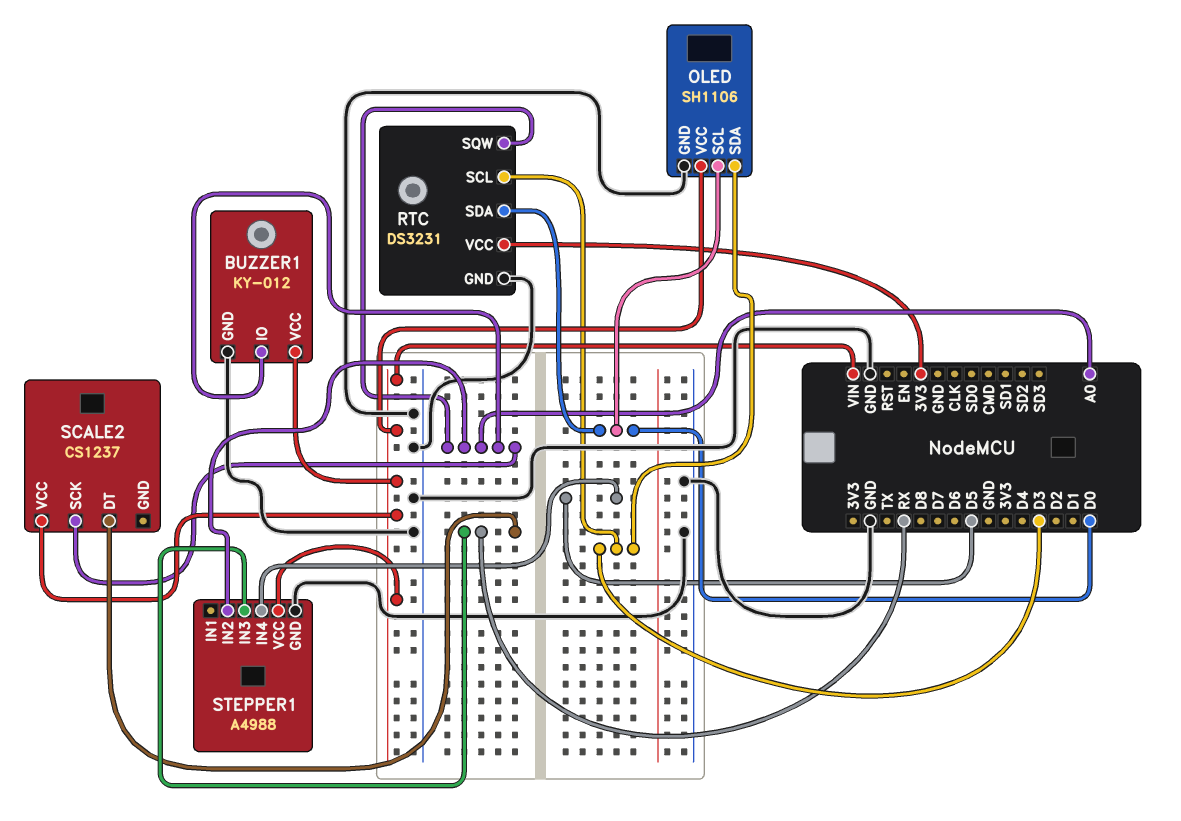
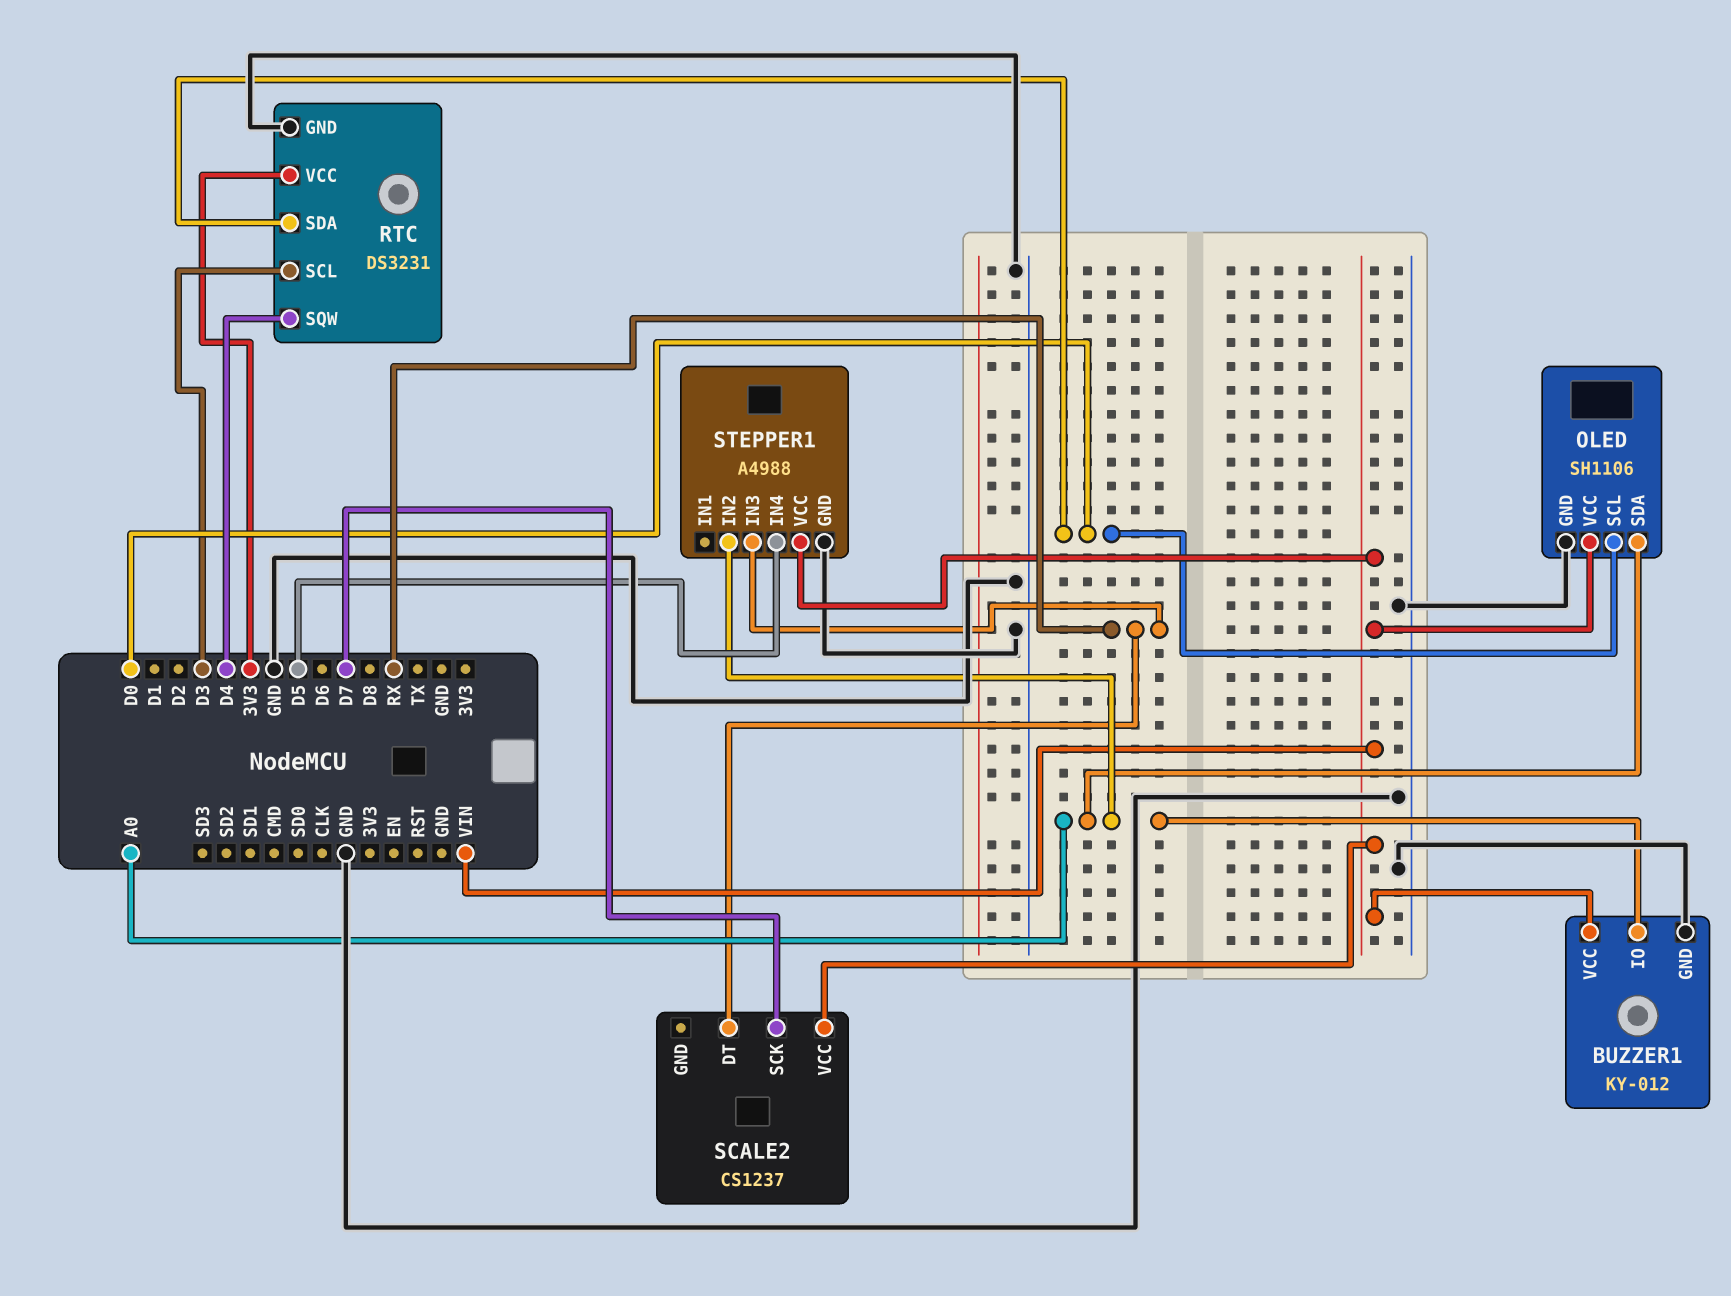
OLED pin SDA: D3 -> A0
RTC pin SQW: A0 -> D4
SCALE2 pin SCK: A0 -> D7

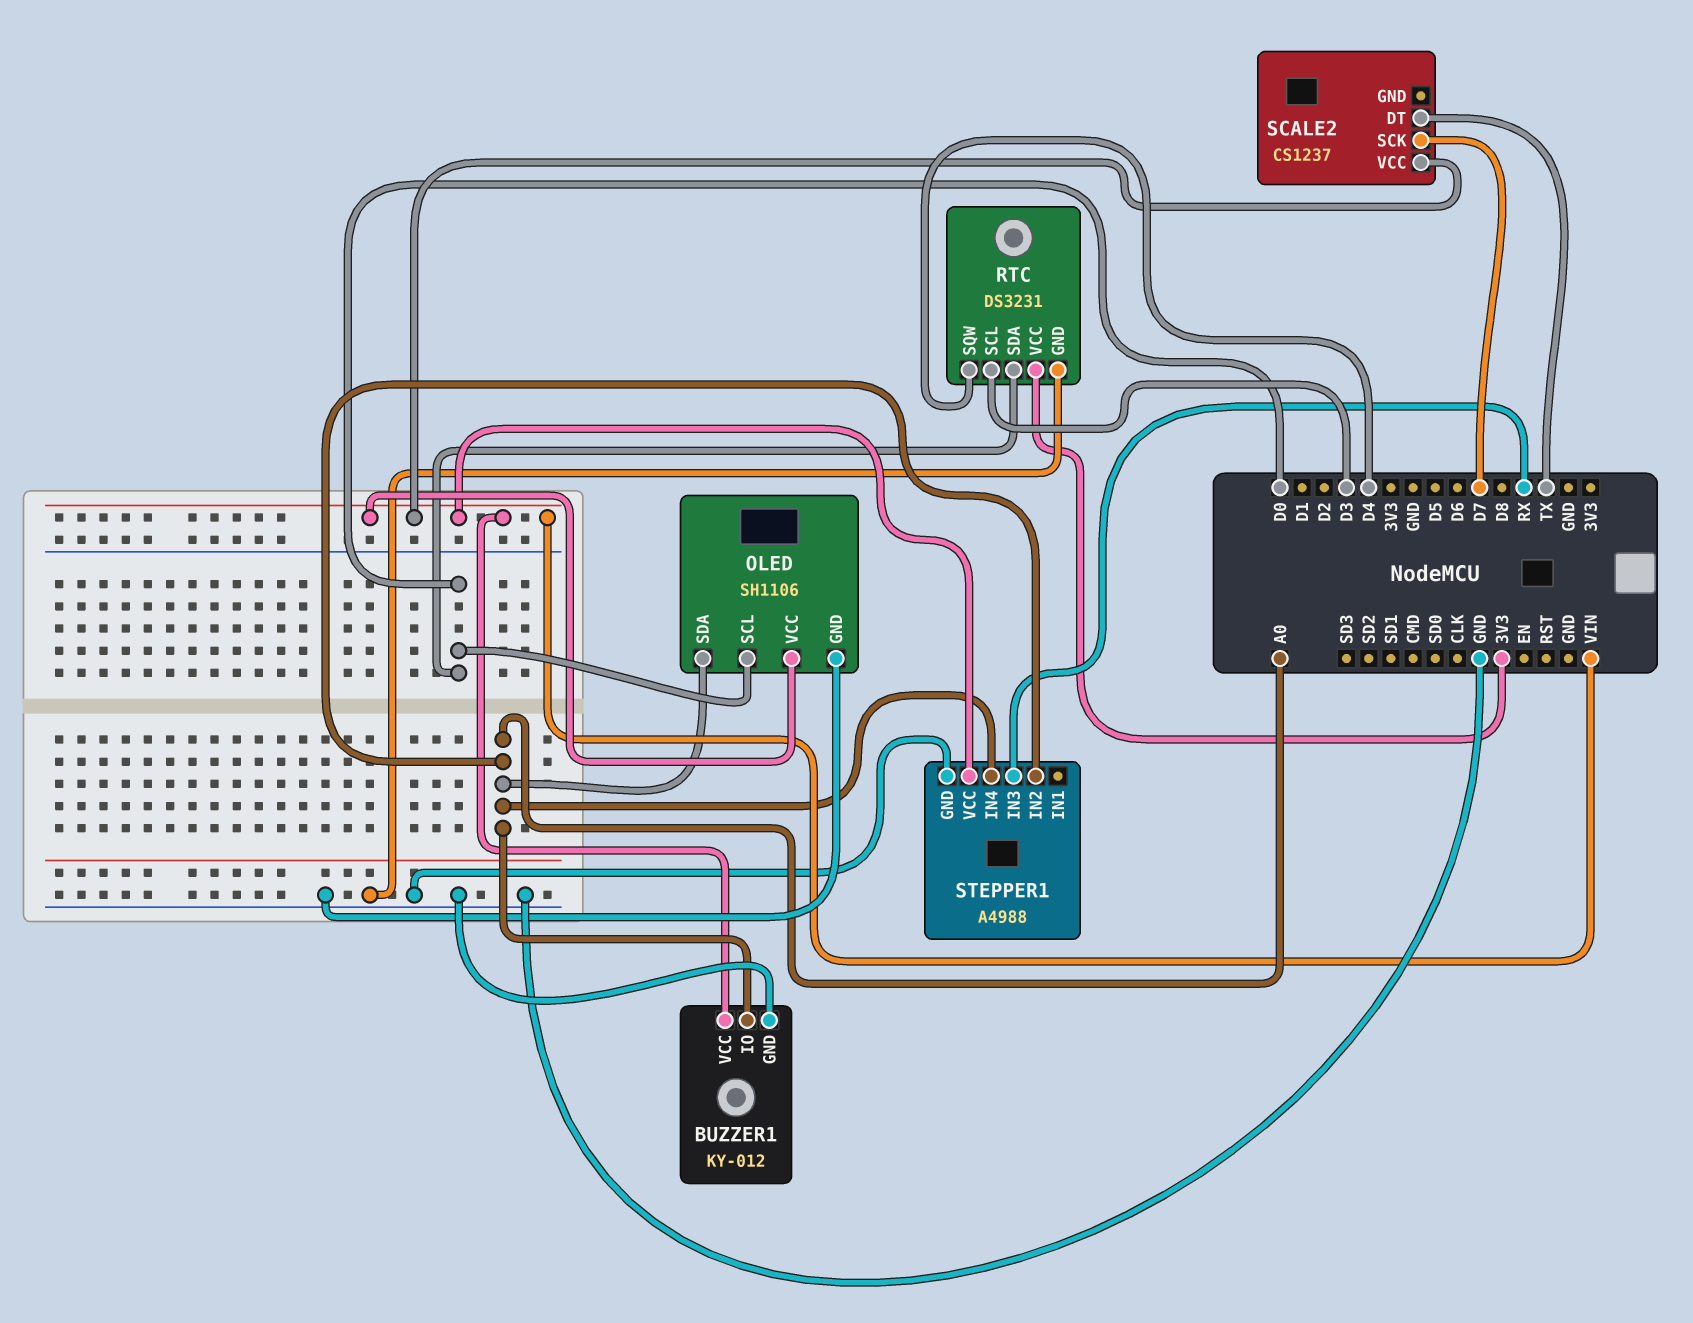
SCALE2 pin DT: RX -> TX
STEPPER1 pin IN4: D5 -> A0

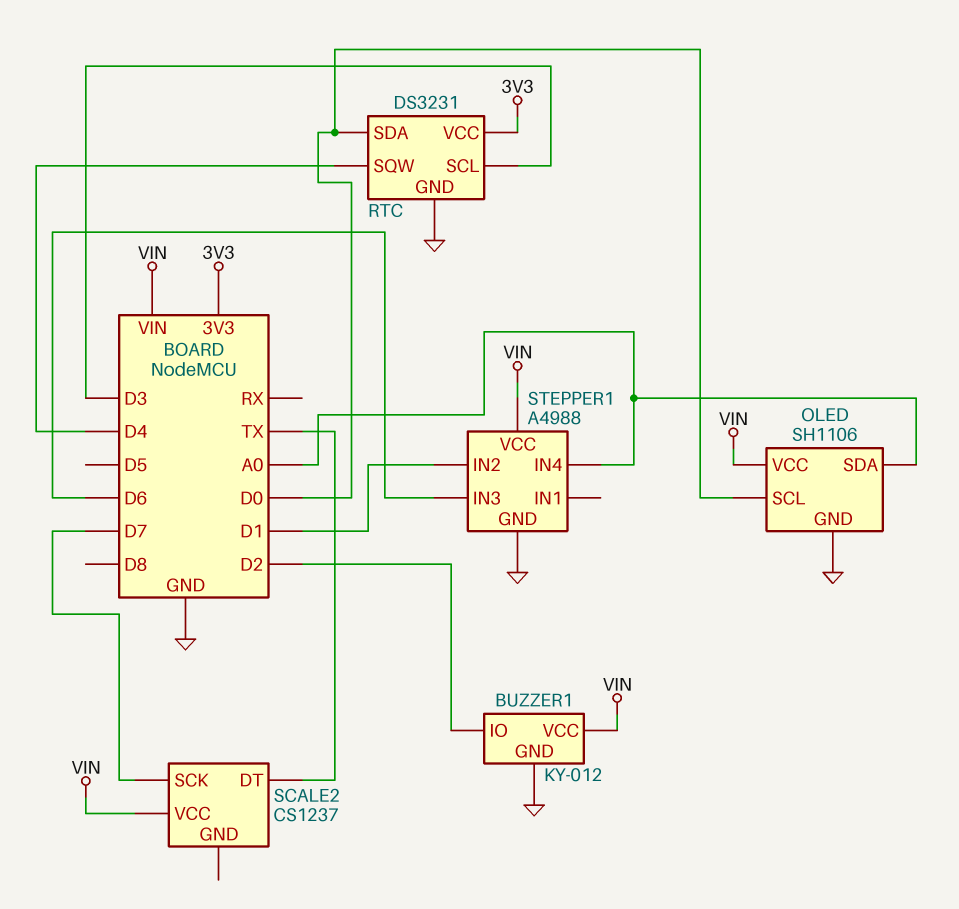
BUZZER1 pin IO: A0 -> D2
STEPPER1 pin IN2: A0 -> D1
STEPPER1 pin IN3: RX -> D6

